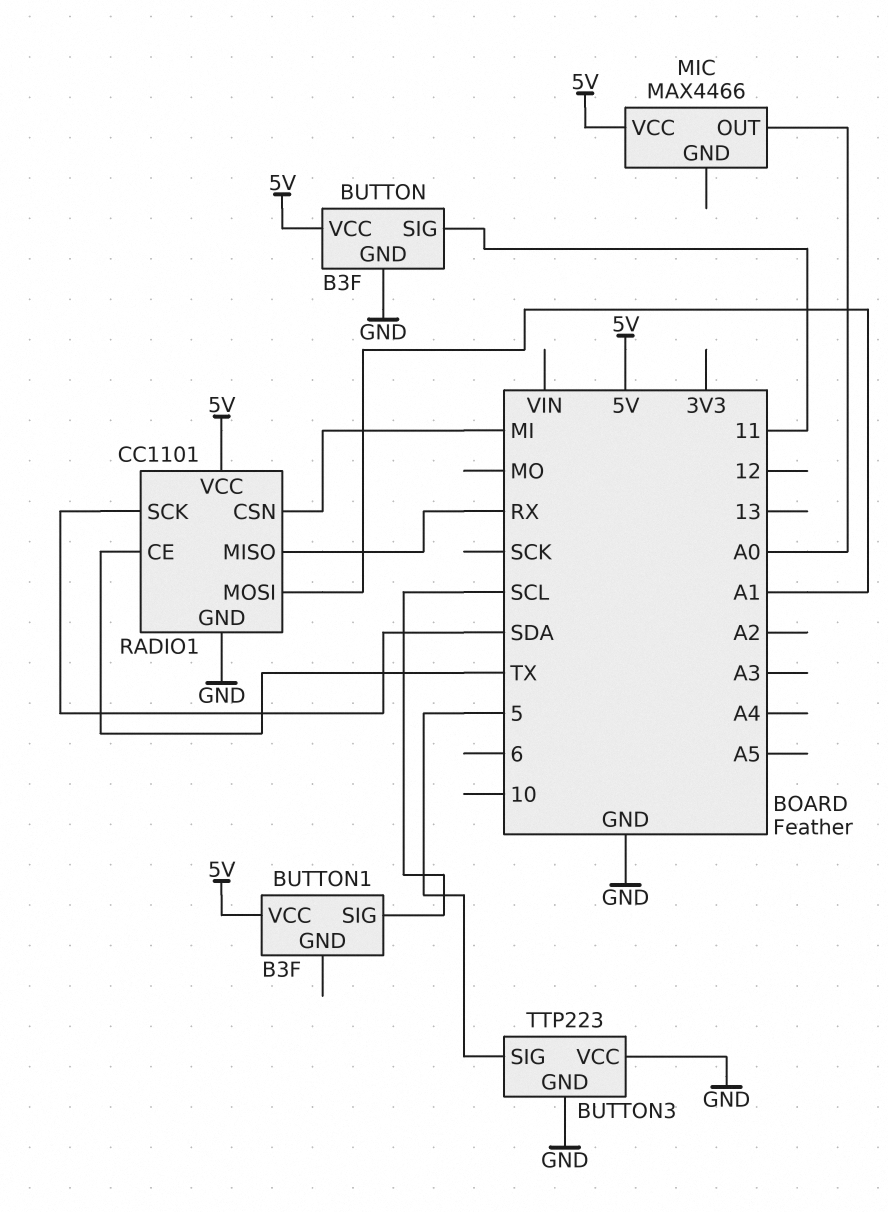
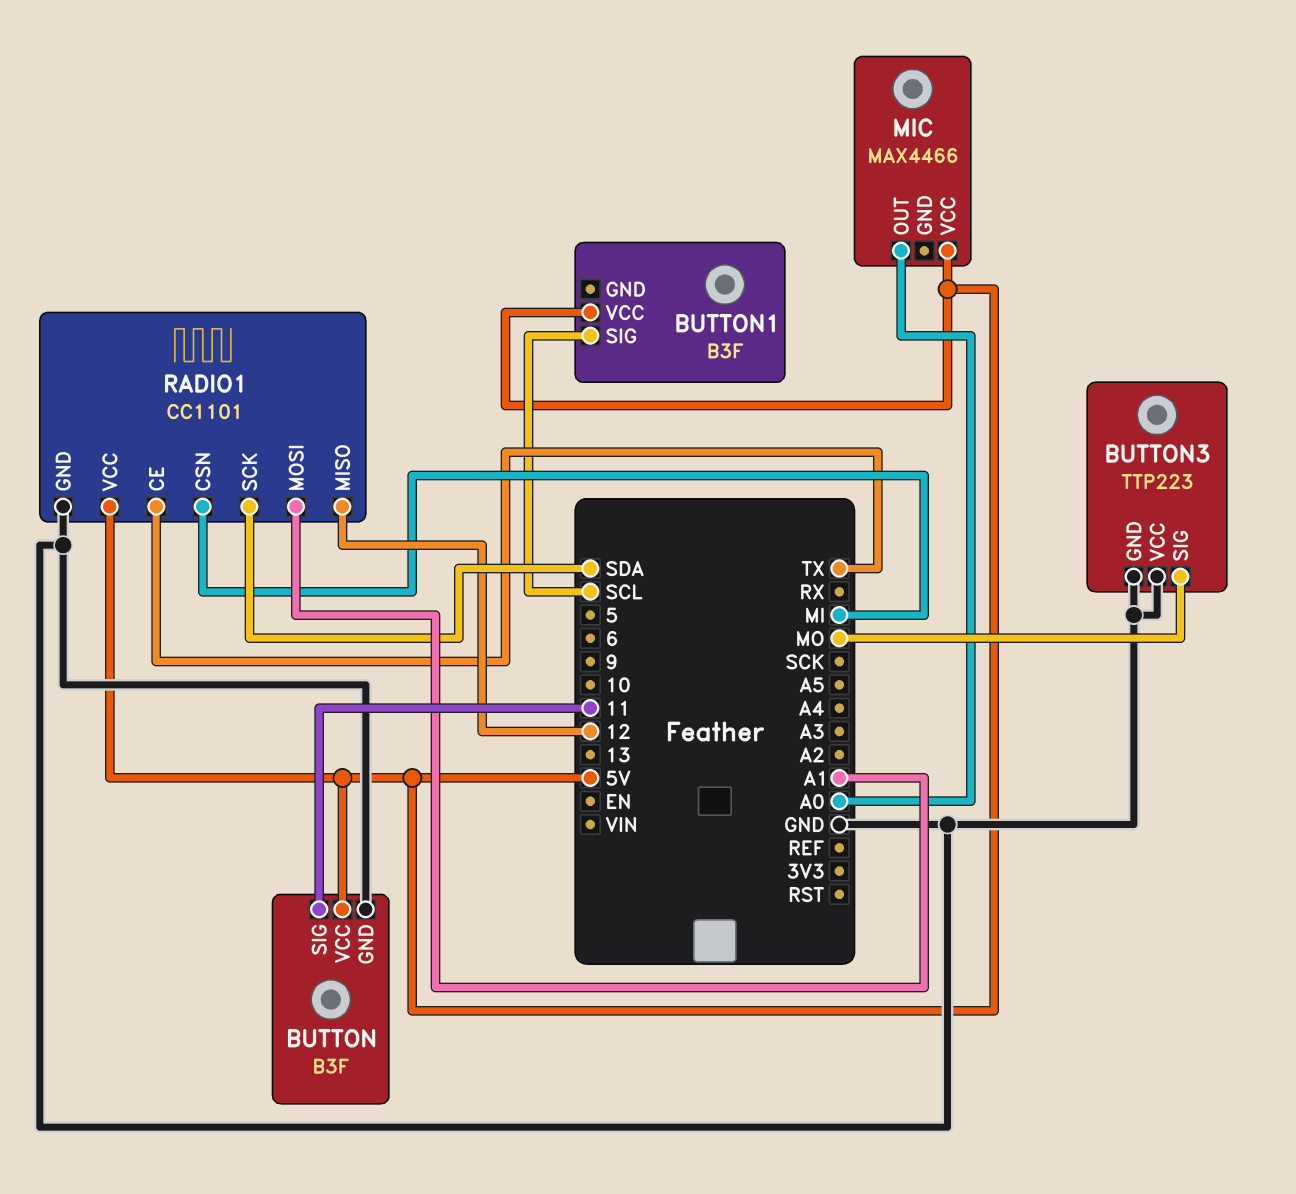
BUTTON3 pin SIG: 5 -> MO
RADIO1 pin MISO: RX -> 12

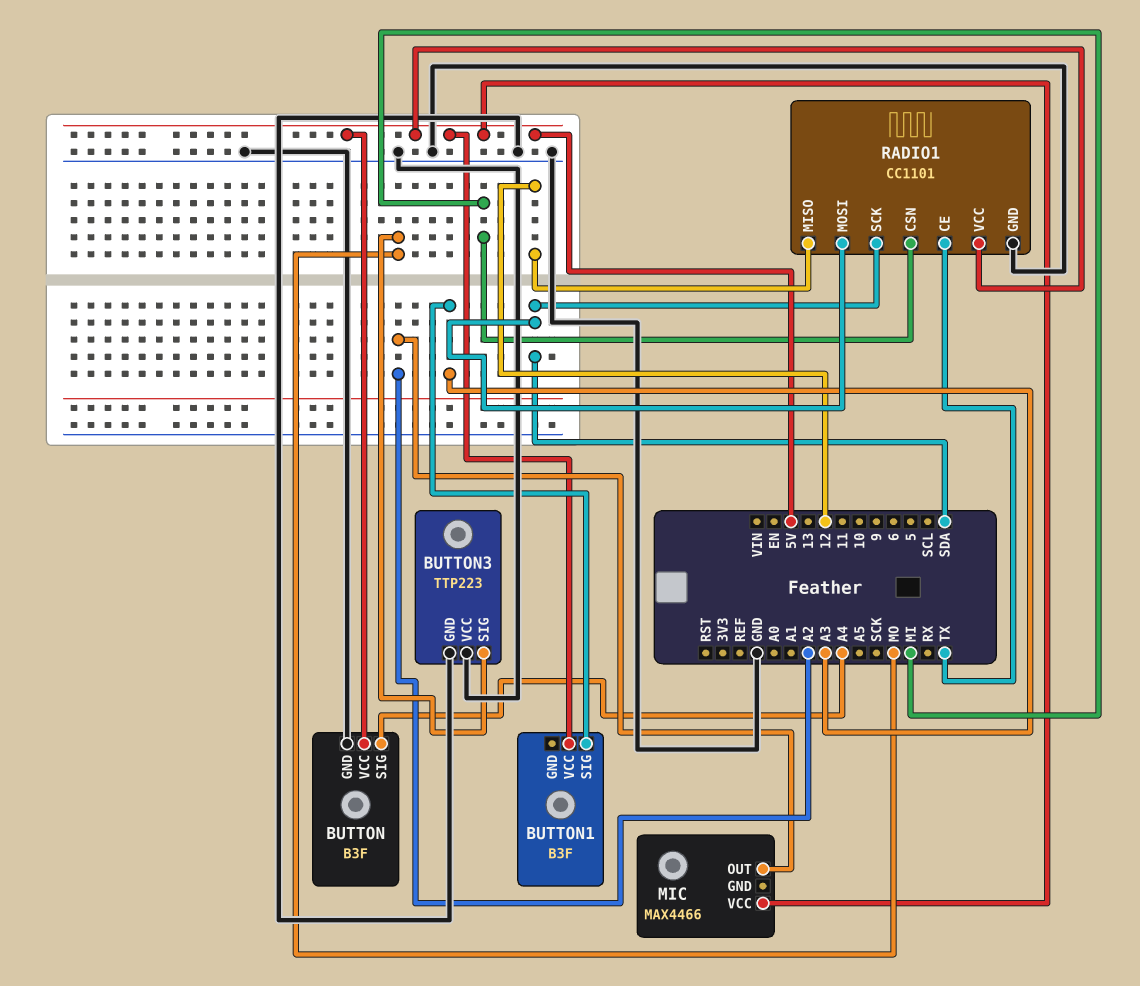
BUTTON pin SIG: 11 -> A4
BUTTON1 pin SIG: SCL -> A3
MIC pin OUT: A0 -> A2
RADIO1 pin MOSI: A1 -> SDA

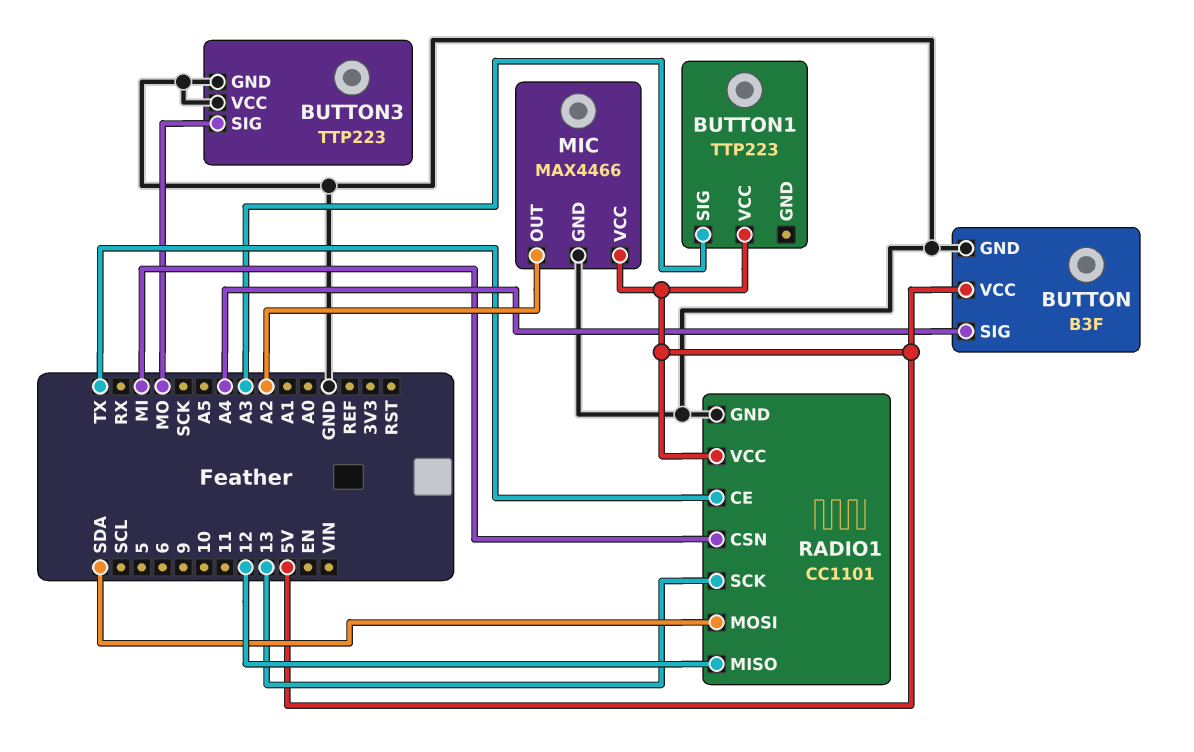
BUTTON1: B3F -> TTP223
MIC pin GND: none -> GND
RADIO1 pin SCK: SDA -> 13

